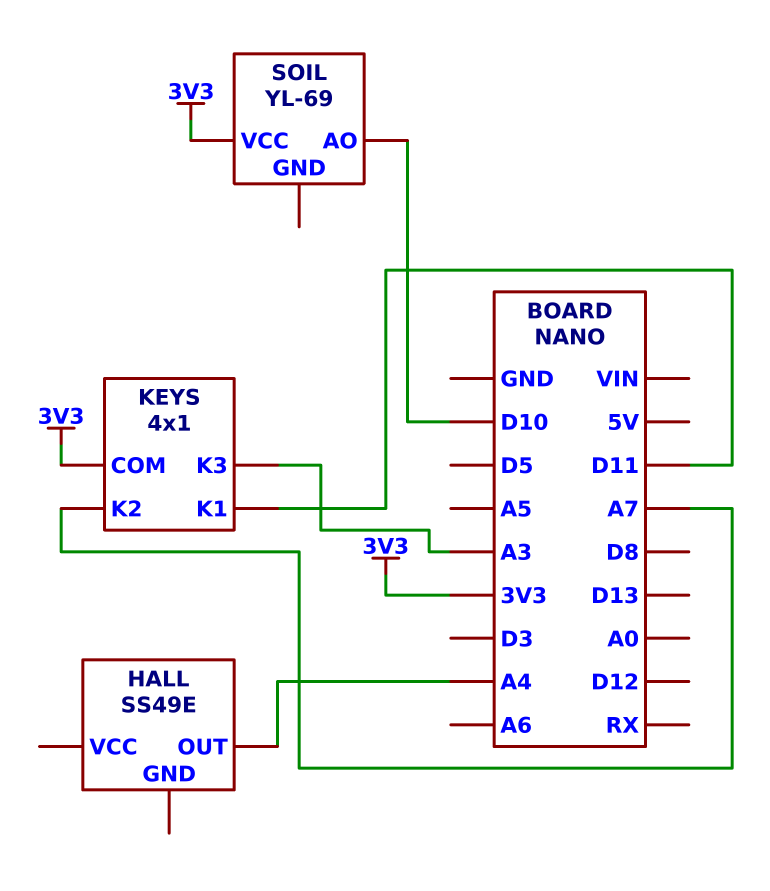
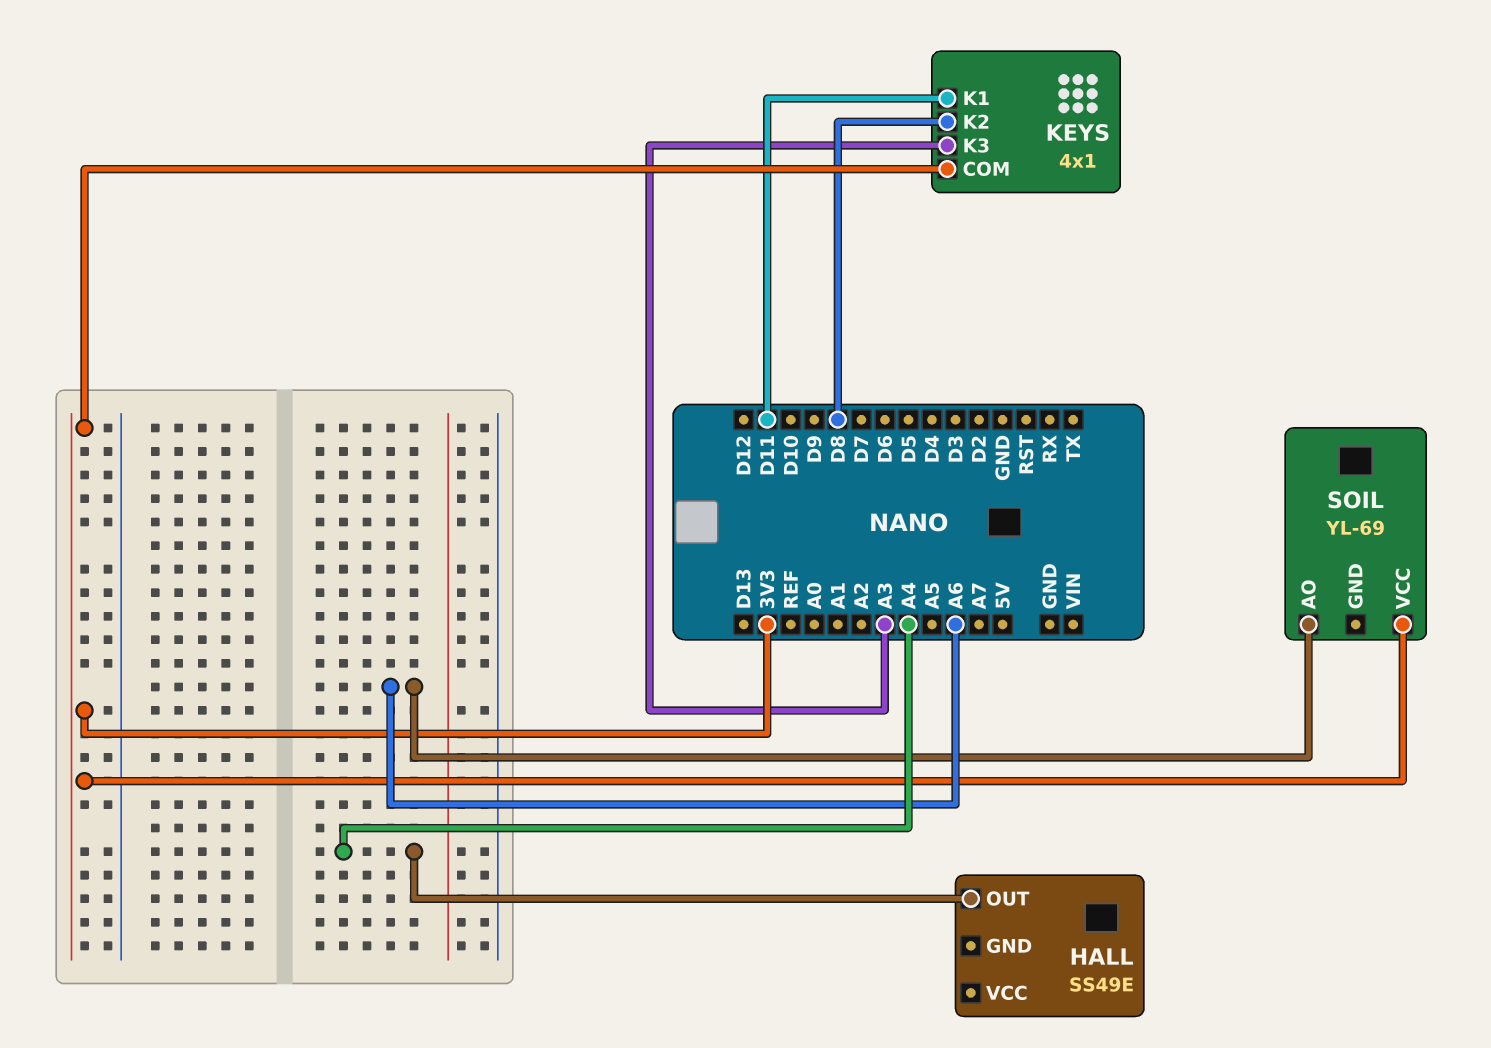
KEYS pin K2: A7 -> D8
SOIL pin AO: D10 -> A6

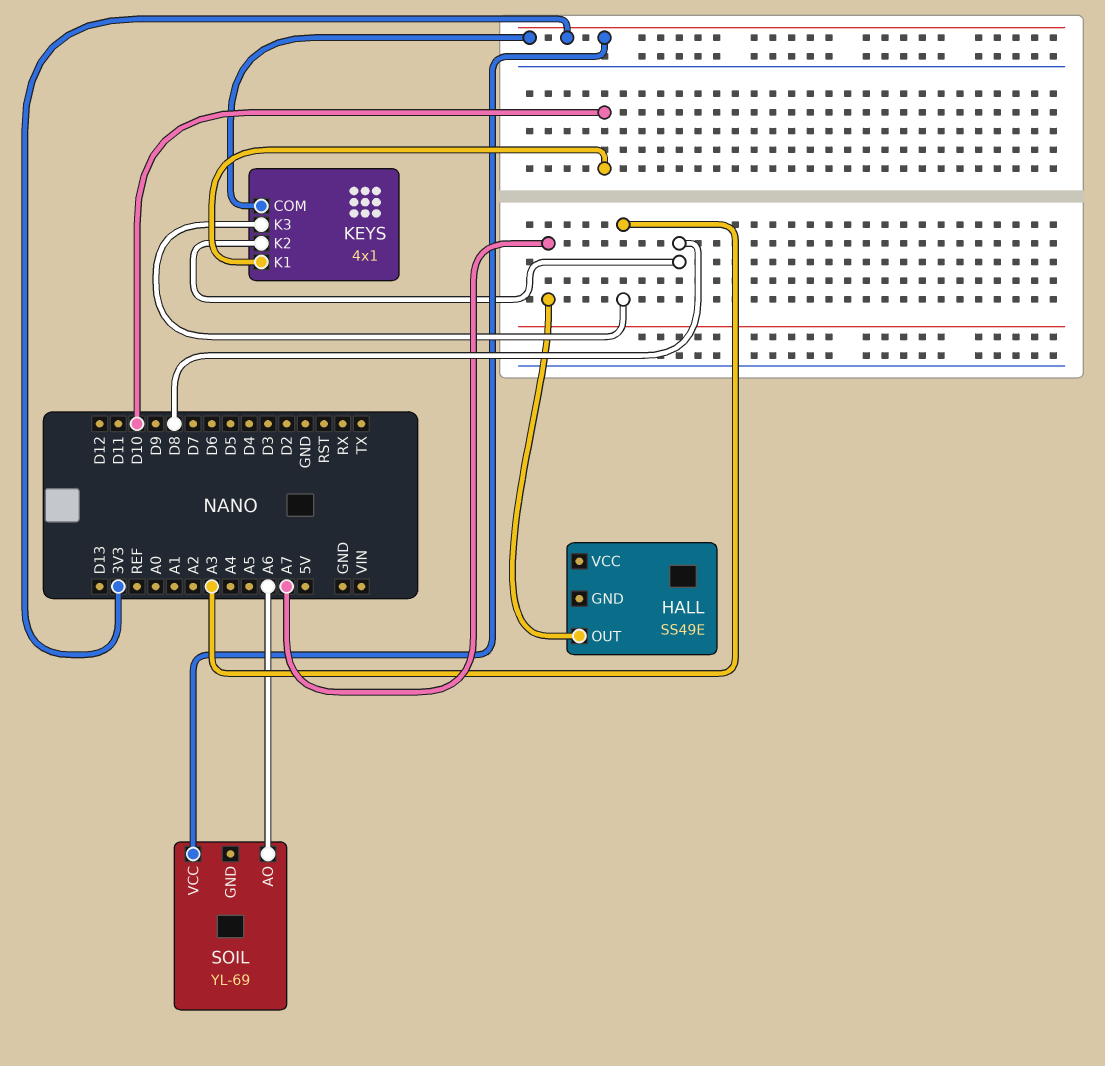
HALL pin OUT: A4 -> A7
KEYS pin K1: D11 -> D10

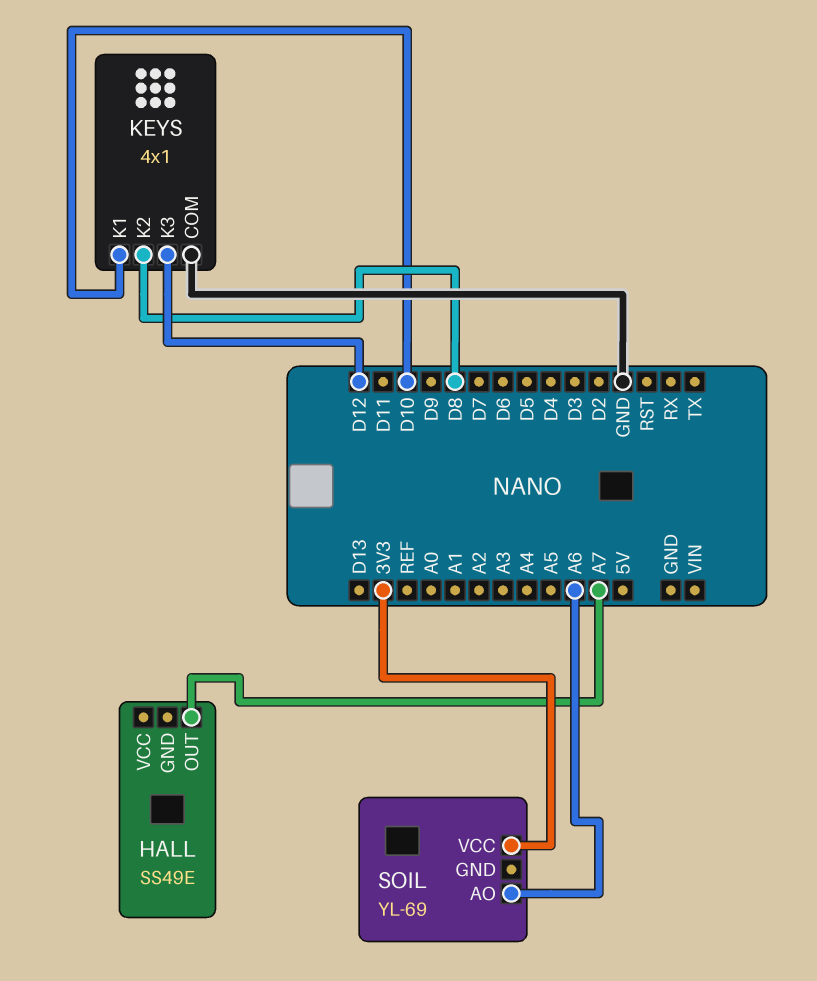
KEYS pin COM: 3V3 -> GND
KEYS pin K3: A3 -> D12

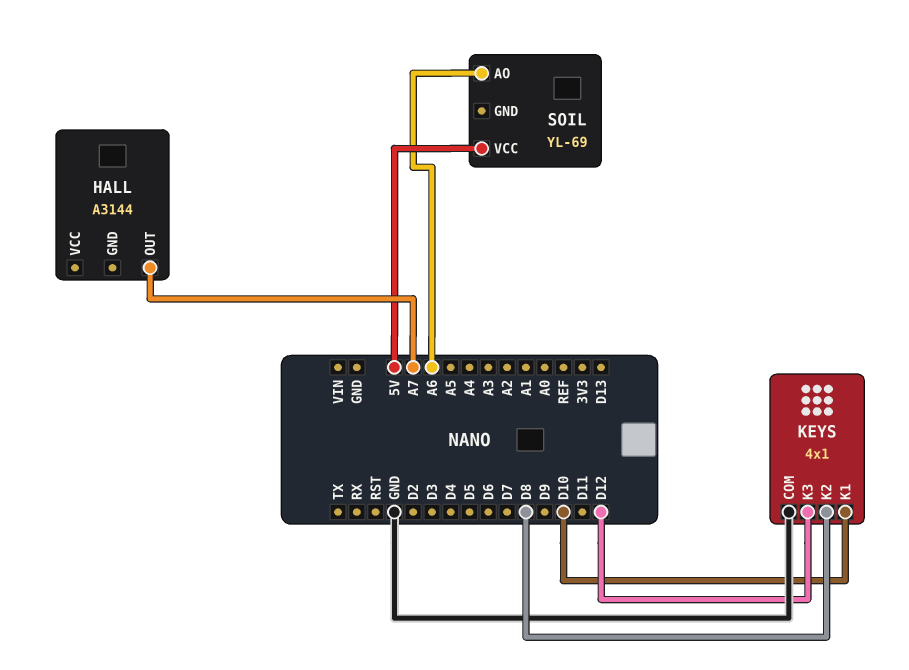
HALL: SS49E -> A3144
SOIL pin VCC: 3V3 -> 5V

